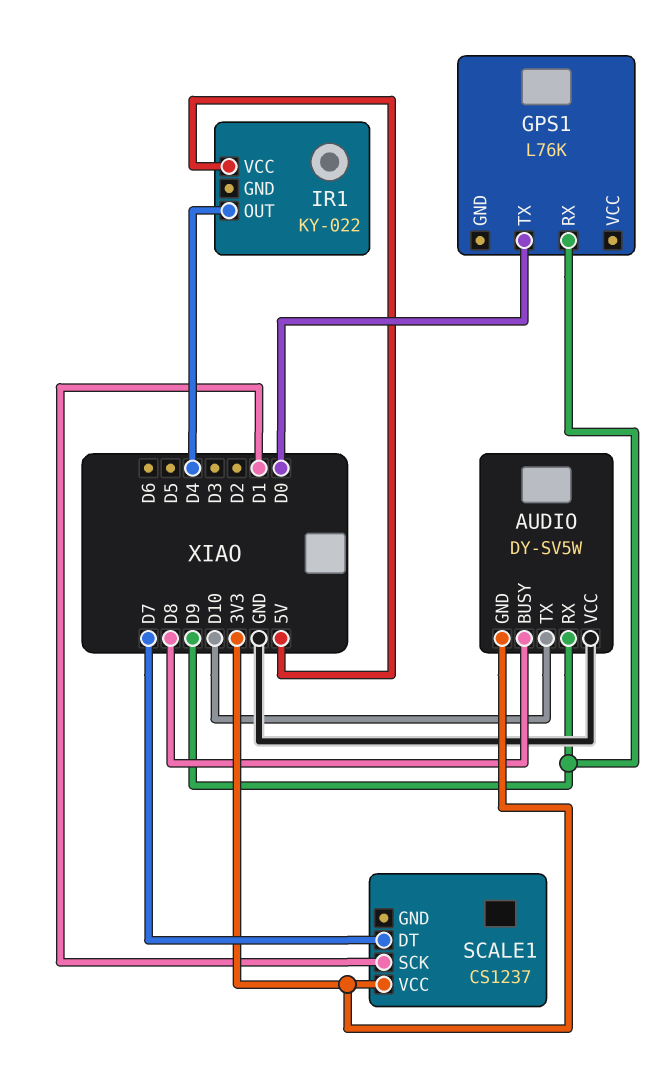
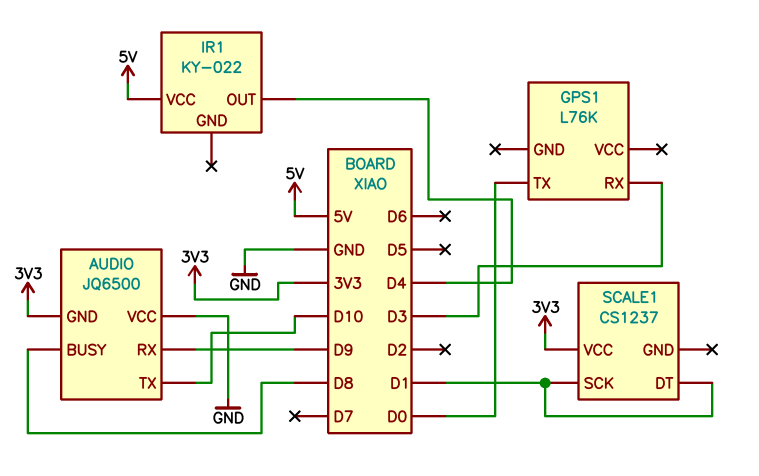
AUDIO: DY-SV5W -> JQ6500
GPS1 pin RX: D9 -> D3
SCALE1 pin DT: D7 -> D1

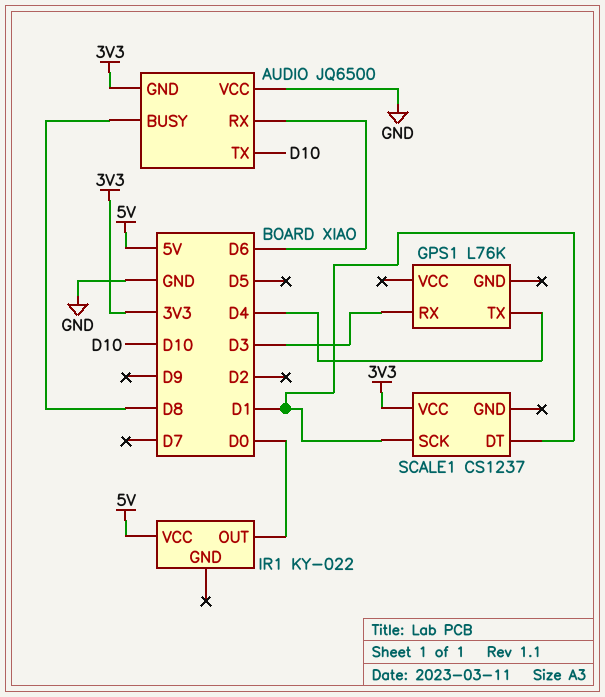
AUDIO pin RX: D9 -> D6
GPS1 pin TX: D0 -> D4
IR1 pin OUT: D4 -> D0

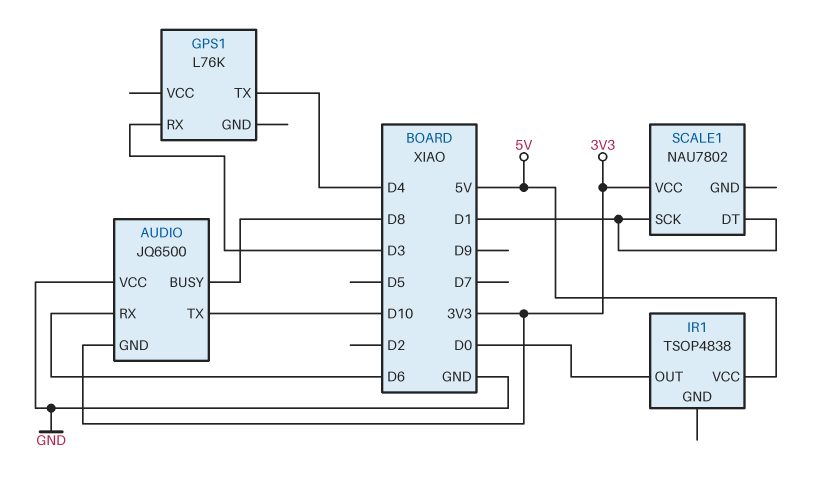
IR1: KY-022 -> TSOP4838
SCALE1: CS1237 -> NAU7802

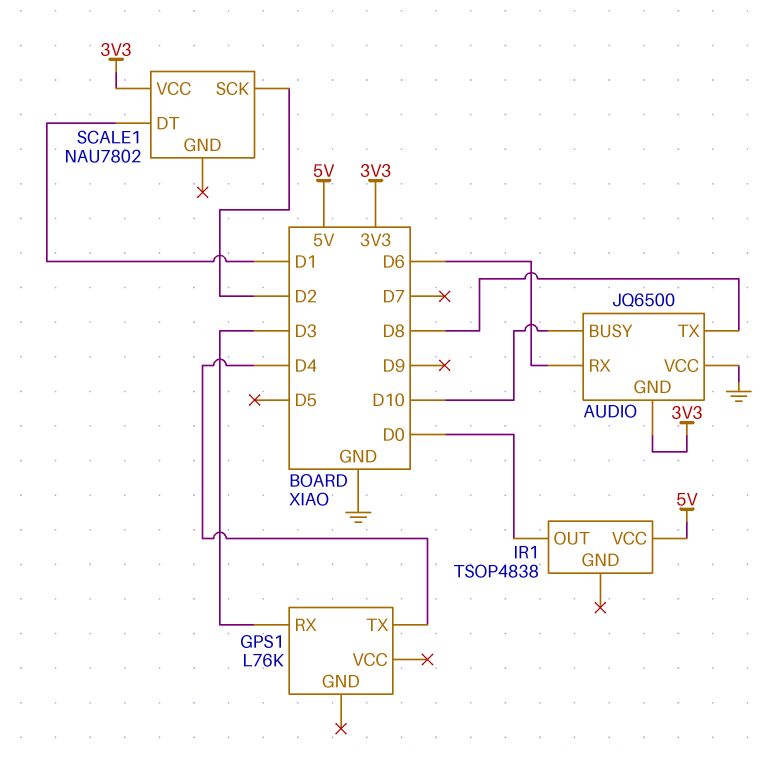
AUDIO pin BUSY: D8 -> D10
AUDIO pin TX: D10 -> D8
SCALE1 pin SCK: D1 -> D2

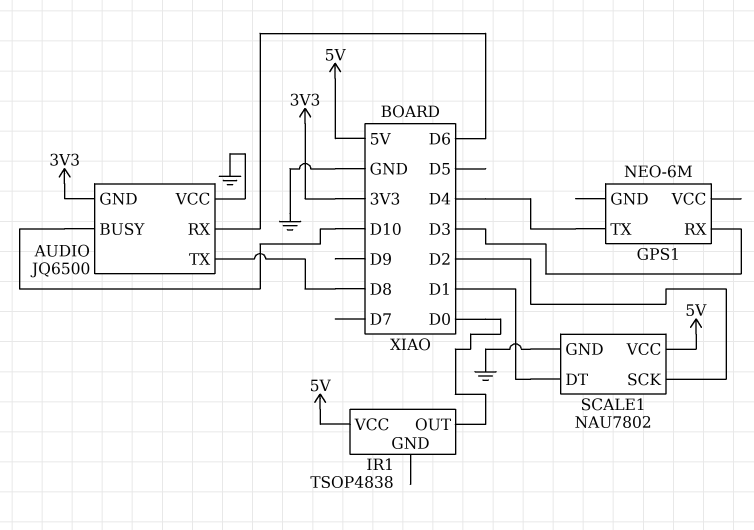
GPS1: L76K -> NEO-6M
SCALE1 pin GND: none -> GND
SCALE1 pin VCC: 3V3 -> 5V

